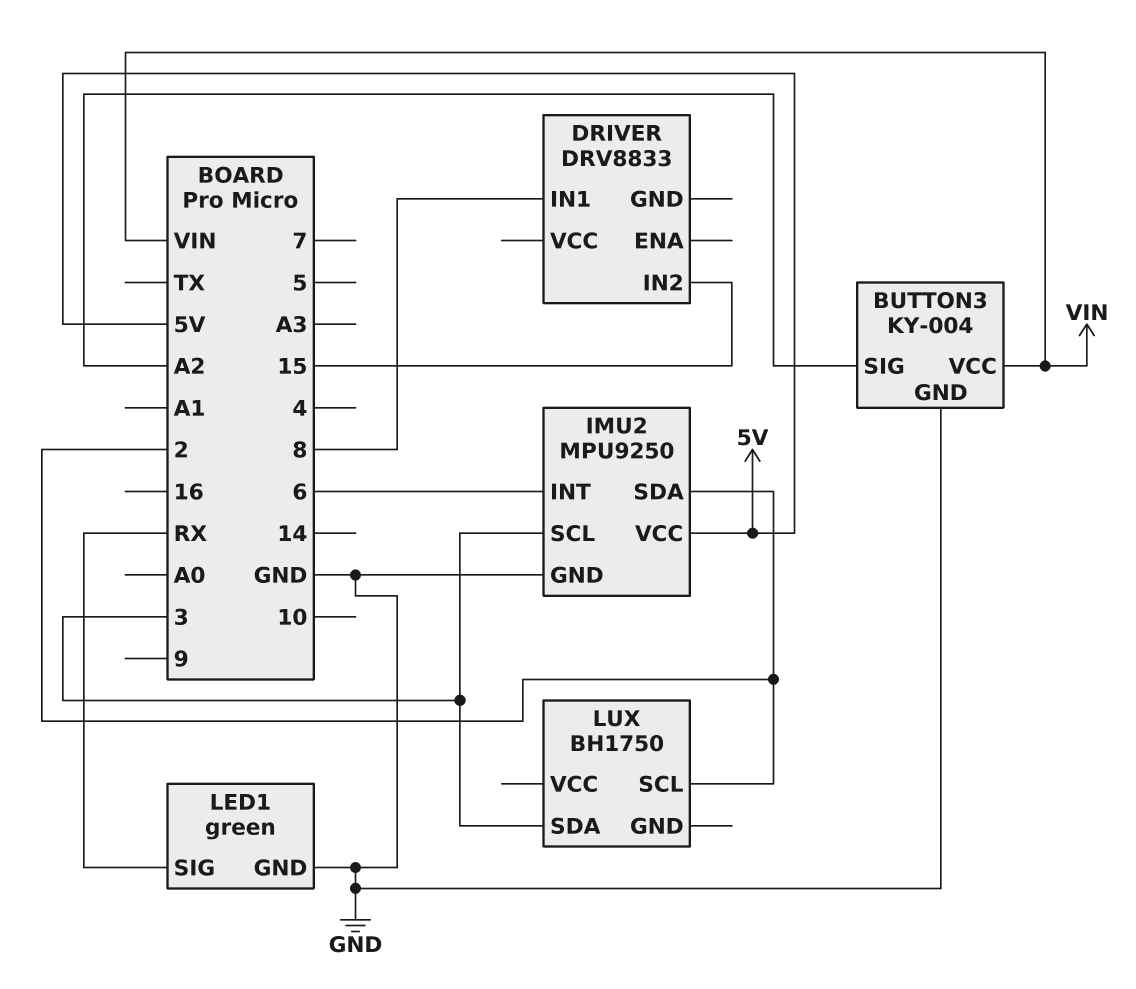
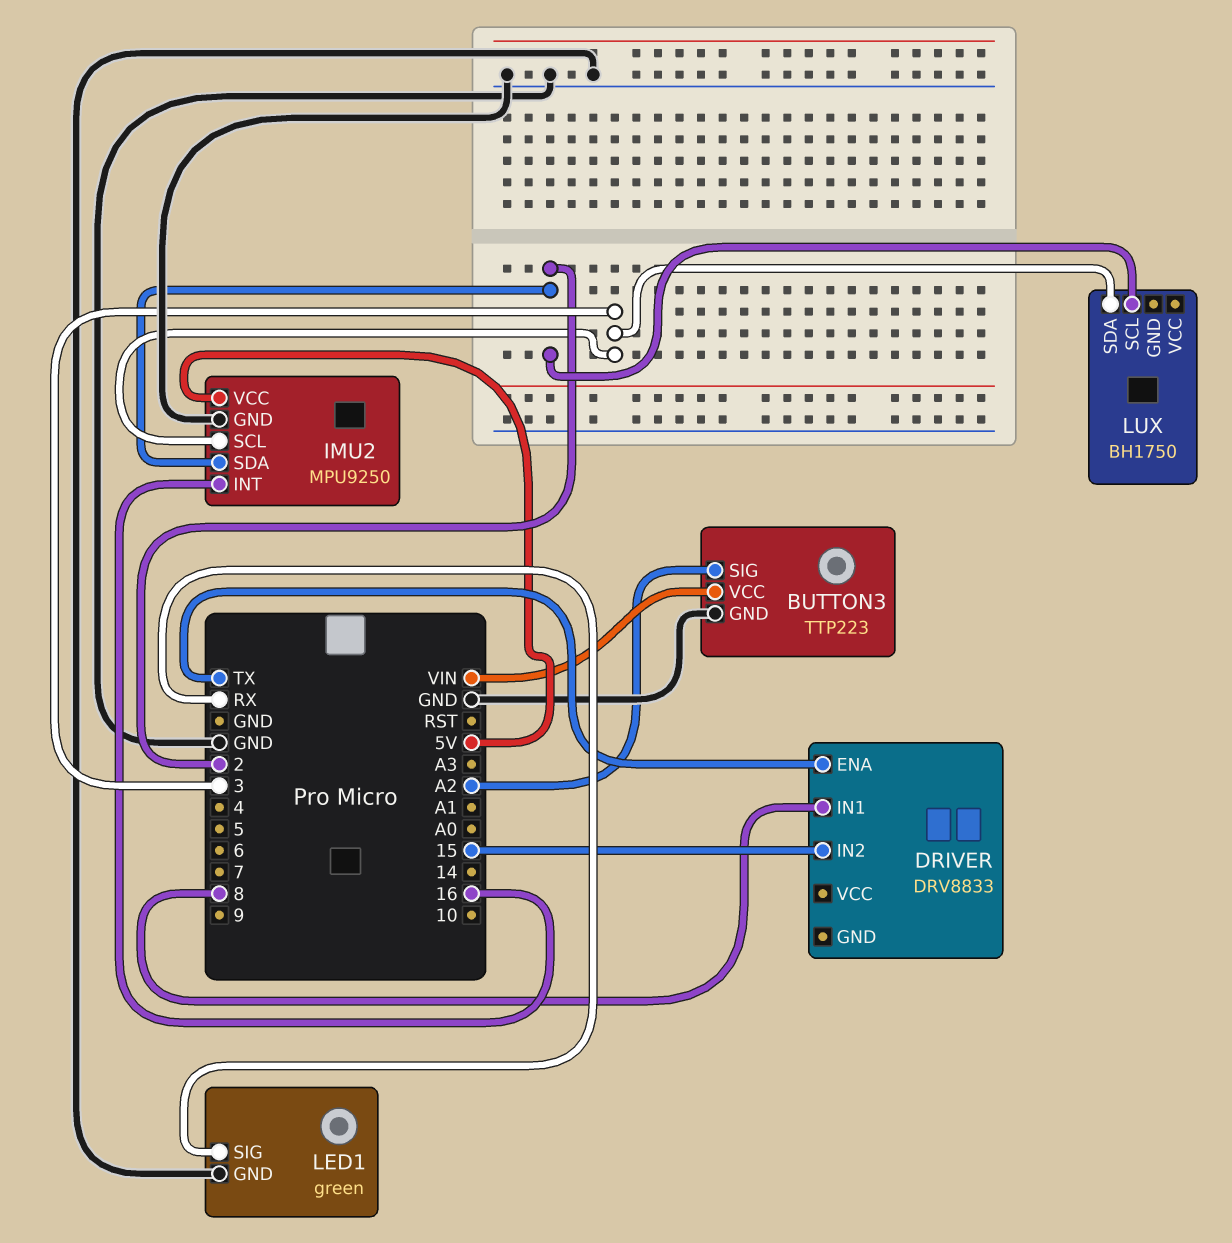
BUTTON3: KY-004 -> TTP223
DRIVER pin ENA: none -> TX
IMU2 pin INT: 6 -> 16

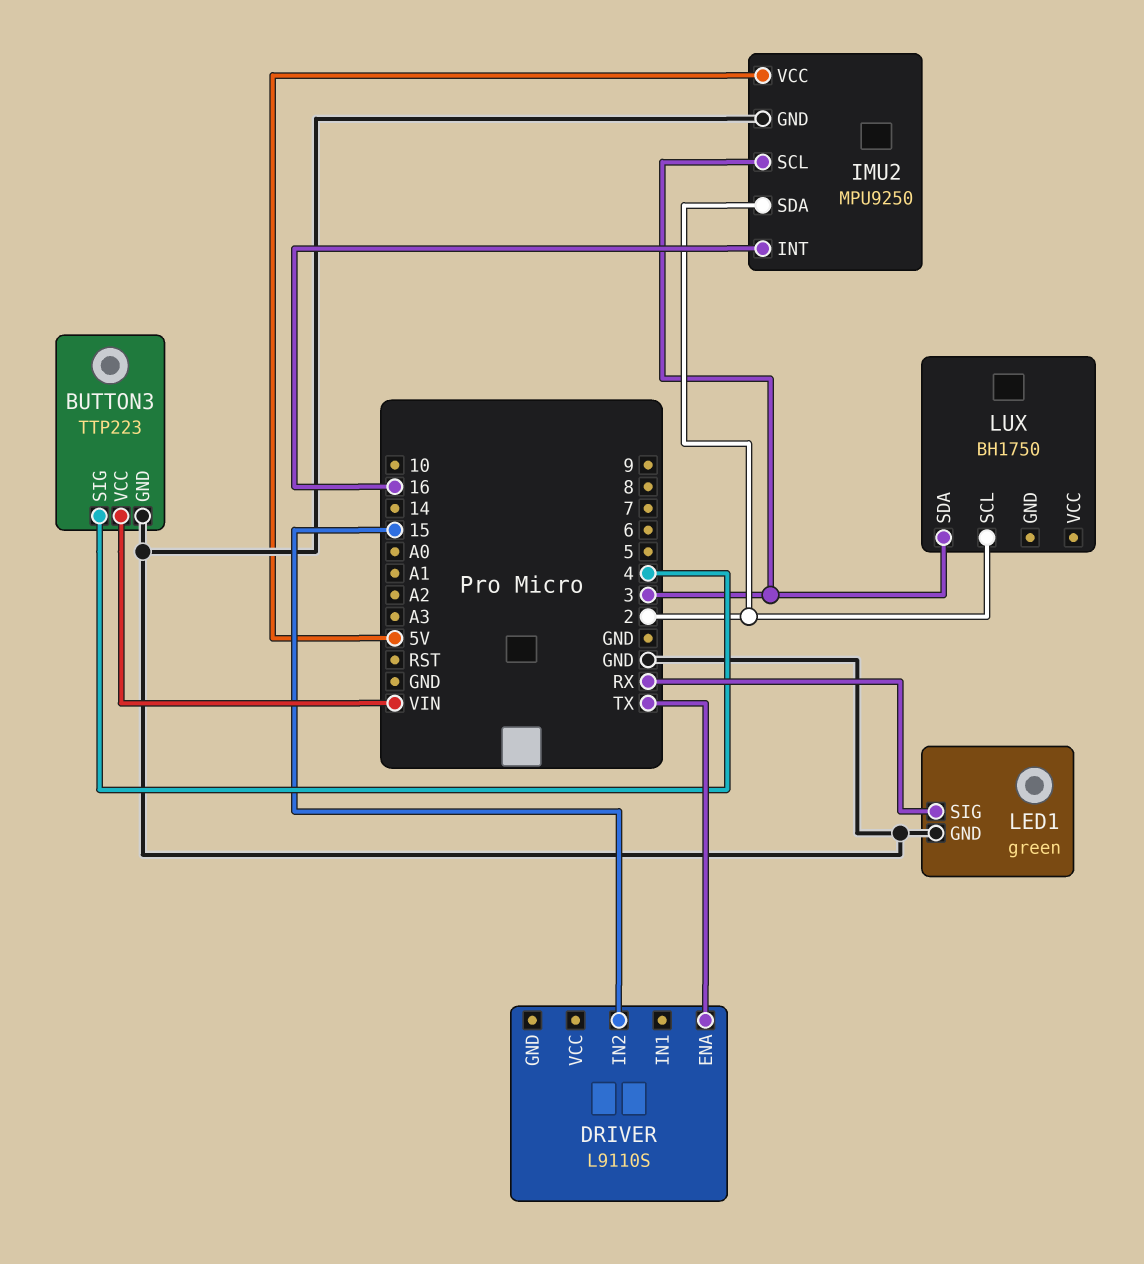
BUTTON3 pin SIG: A2 -> 4
DRIVER: DRV8833 -> L9110S
DRIVER pin IN1: 8 -> none

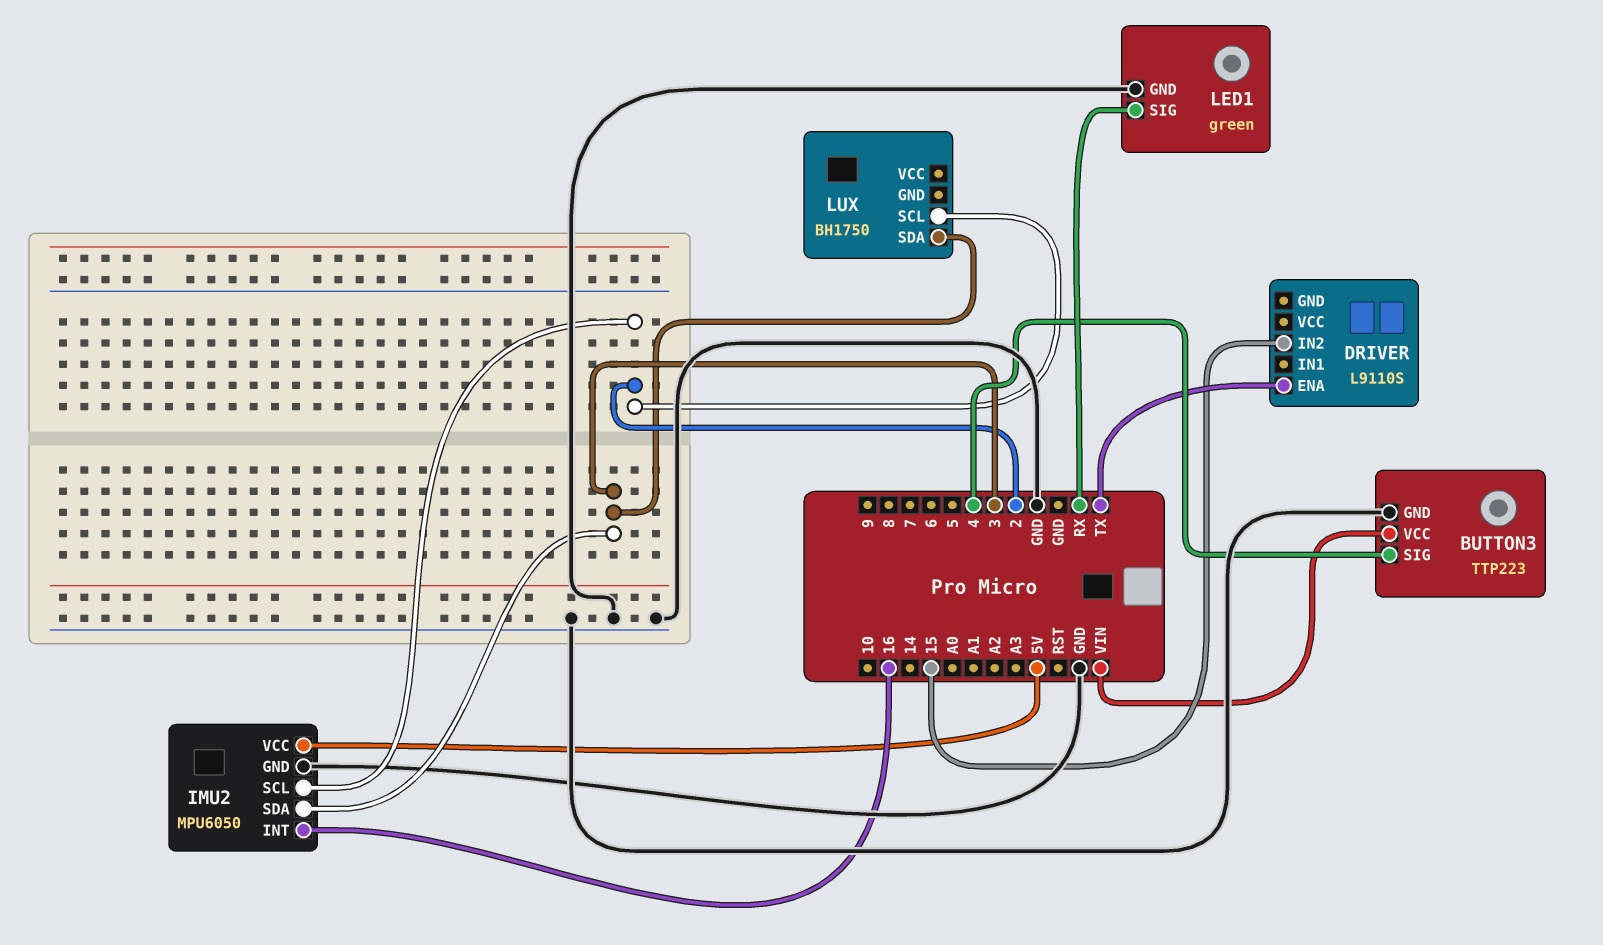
IMU2: MPU9250 -> MPU6050
IMU2 pin SCL: 3 -> 2
IMU2 pin SDA: 2 -> 3

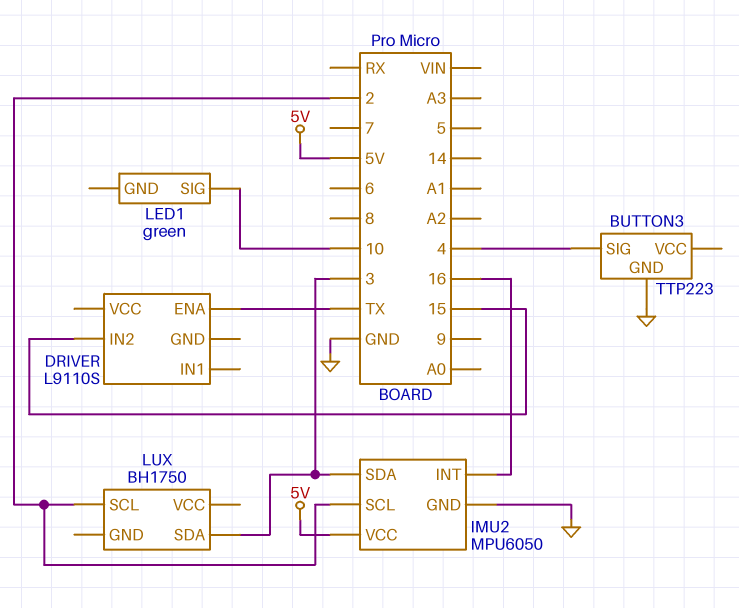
BUTTON3 pin VCC: VIN -> none
LED1 pin GND: GND -> none
LED1 pin SIG: RX -> 10

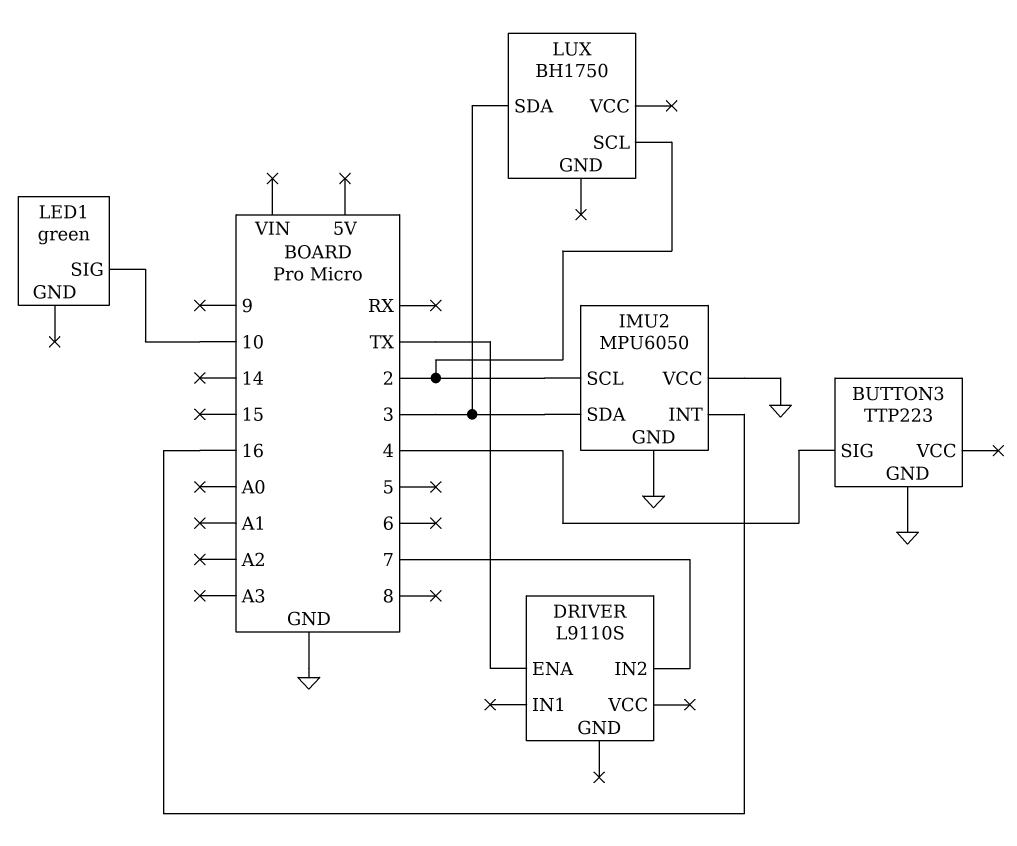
DRIVER pin IN2: 15 -> 7
IMU2 pin VCC: 5V -> GND

